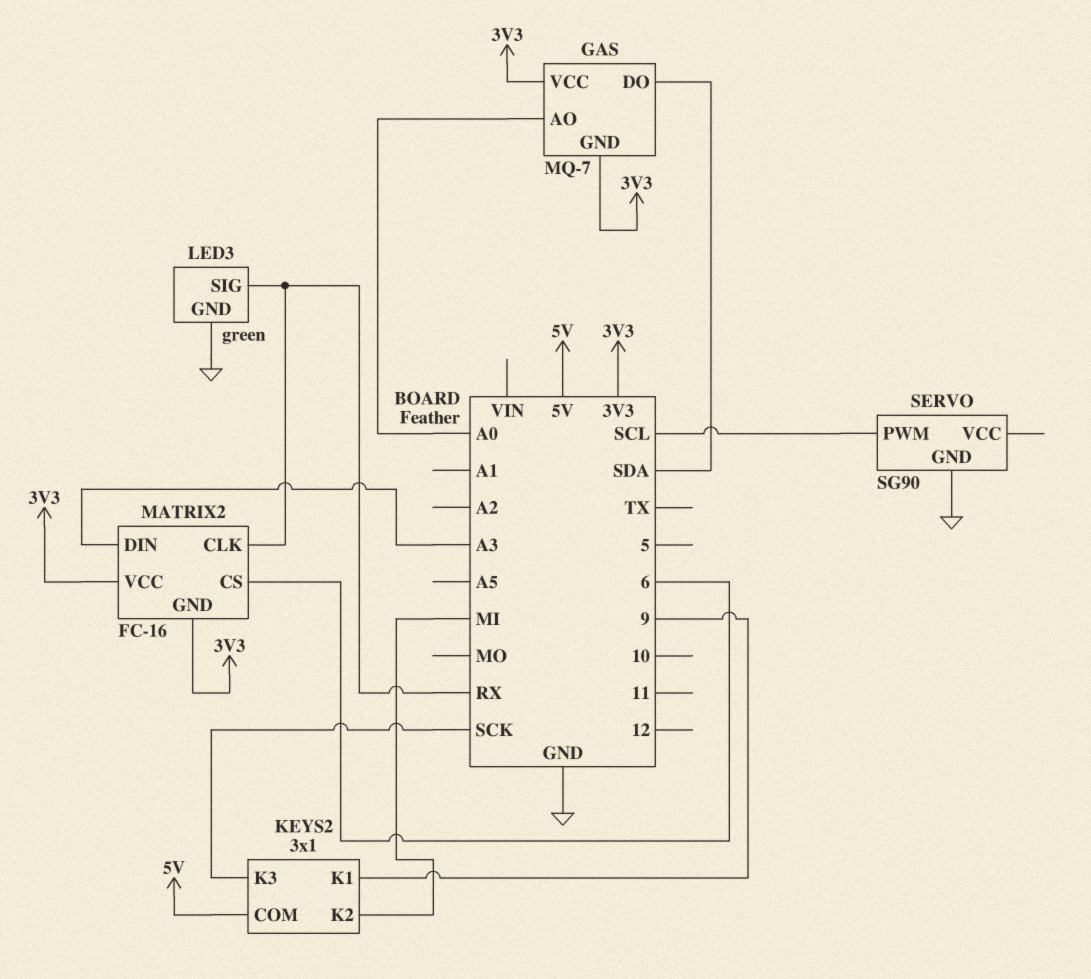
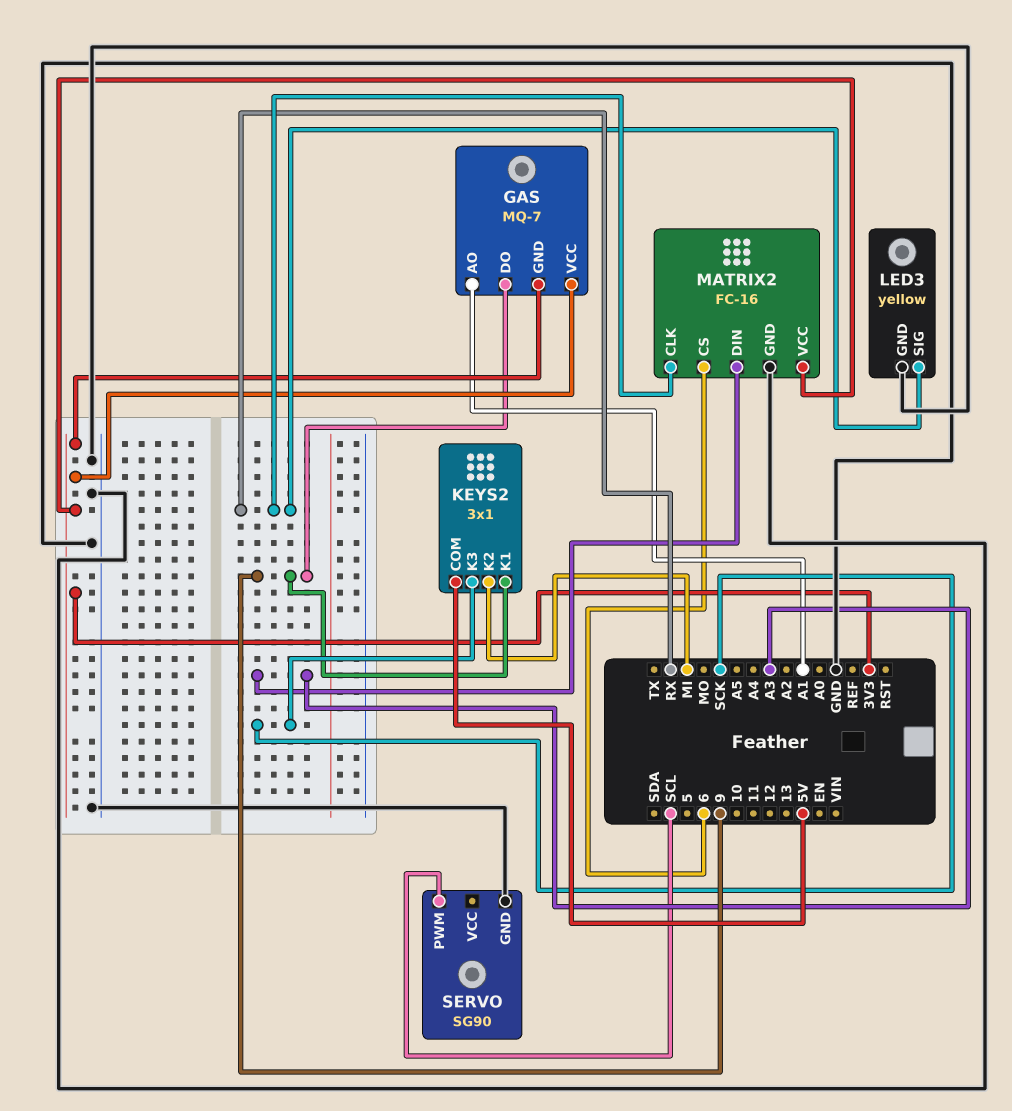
GAS pin AO: A0 -> A1
GAS pin DO: SDA -> 9
LED3: green -> yellow
MATRIX2 pin GND: 3V3 -> GND

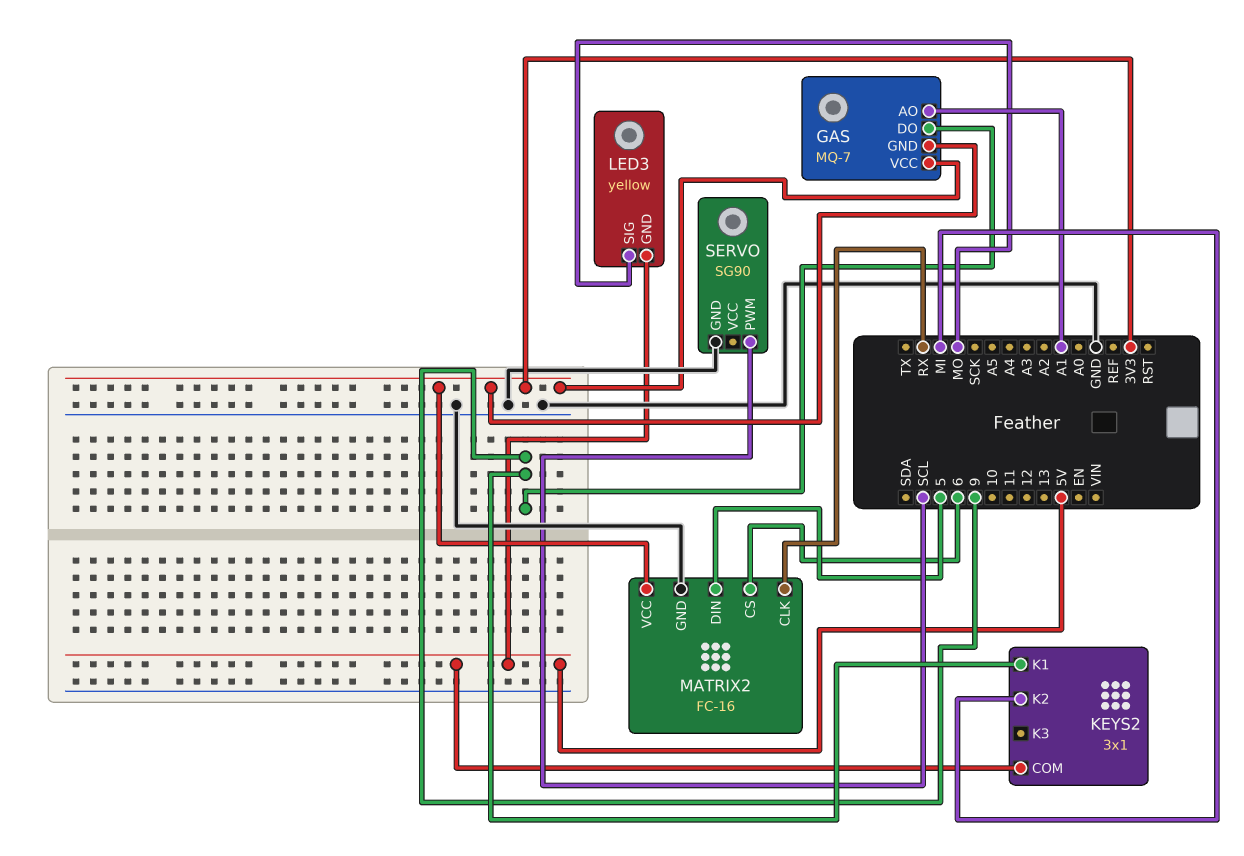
KEYS2 pin K3: SCK -> none
LED3 pin GND: GND -> 5V
LED3 pin SIG: RX -> MO
MATRIX2 pin DIN: A3 -> 5

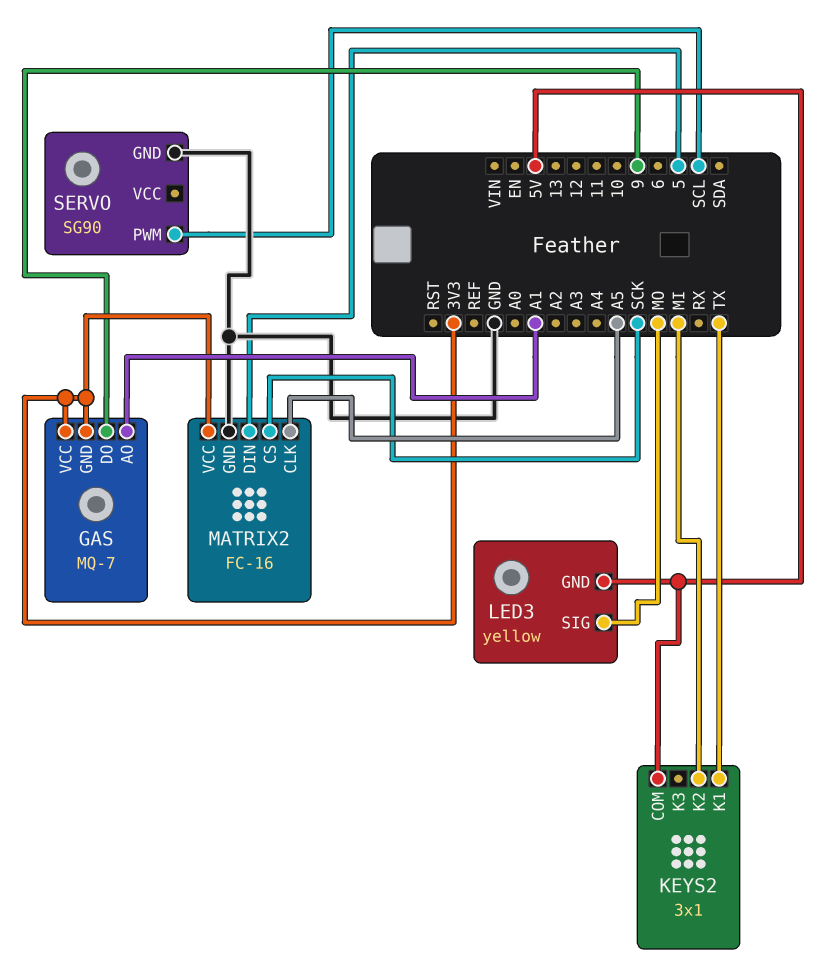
KEYS2 pin K1: 9 -> TX
MATRIX2 pin CLK: RX -> A5
MATRIX2 pin CS: 6 -> SCK

